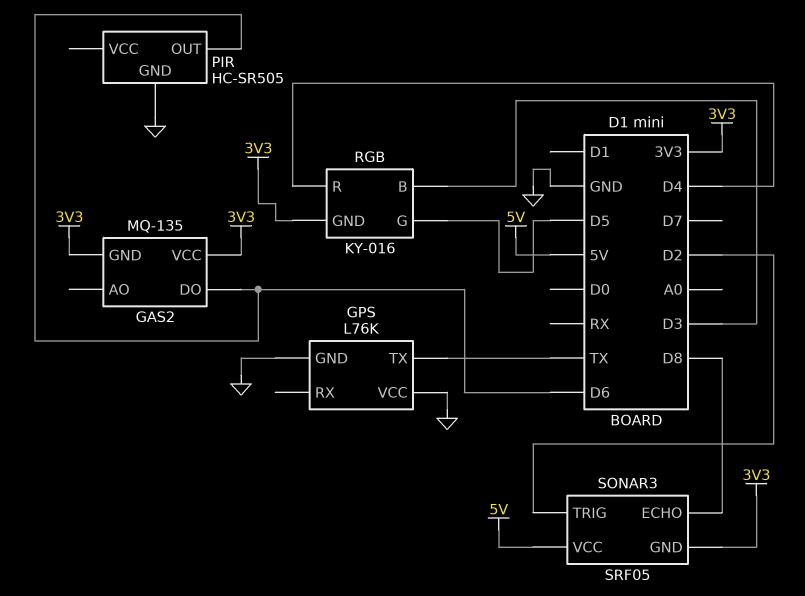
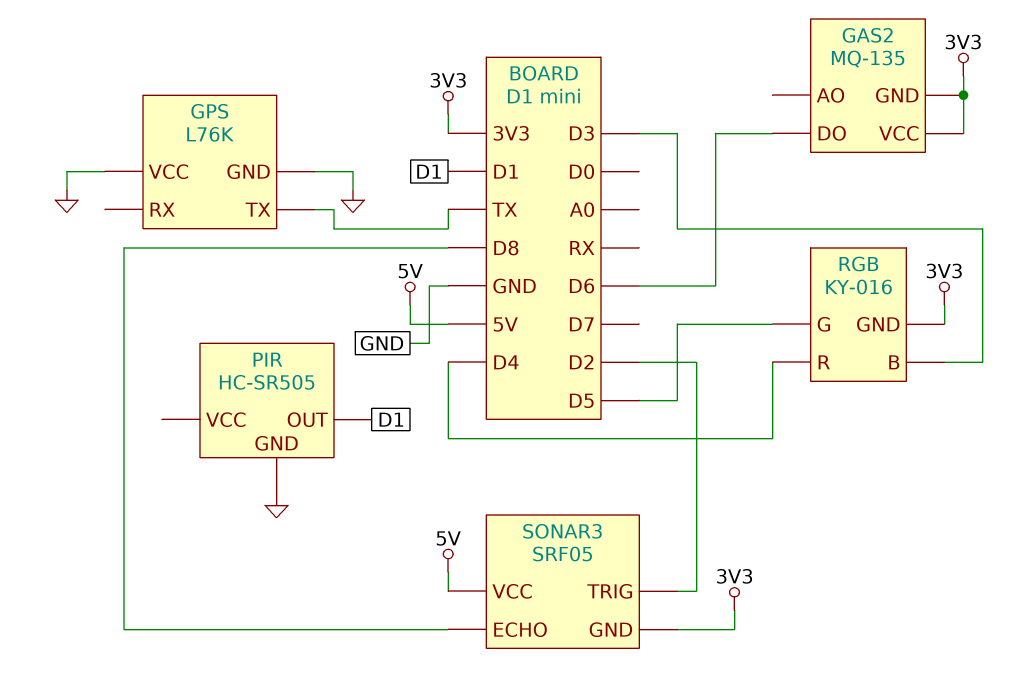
PIR pin OUT: D6 -> D1

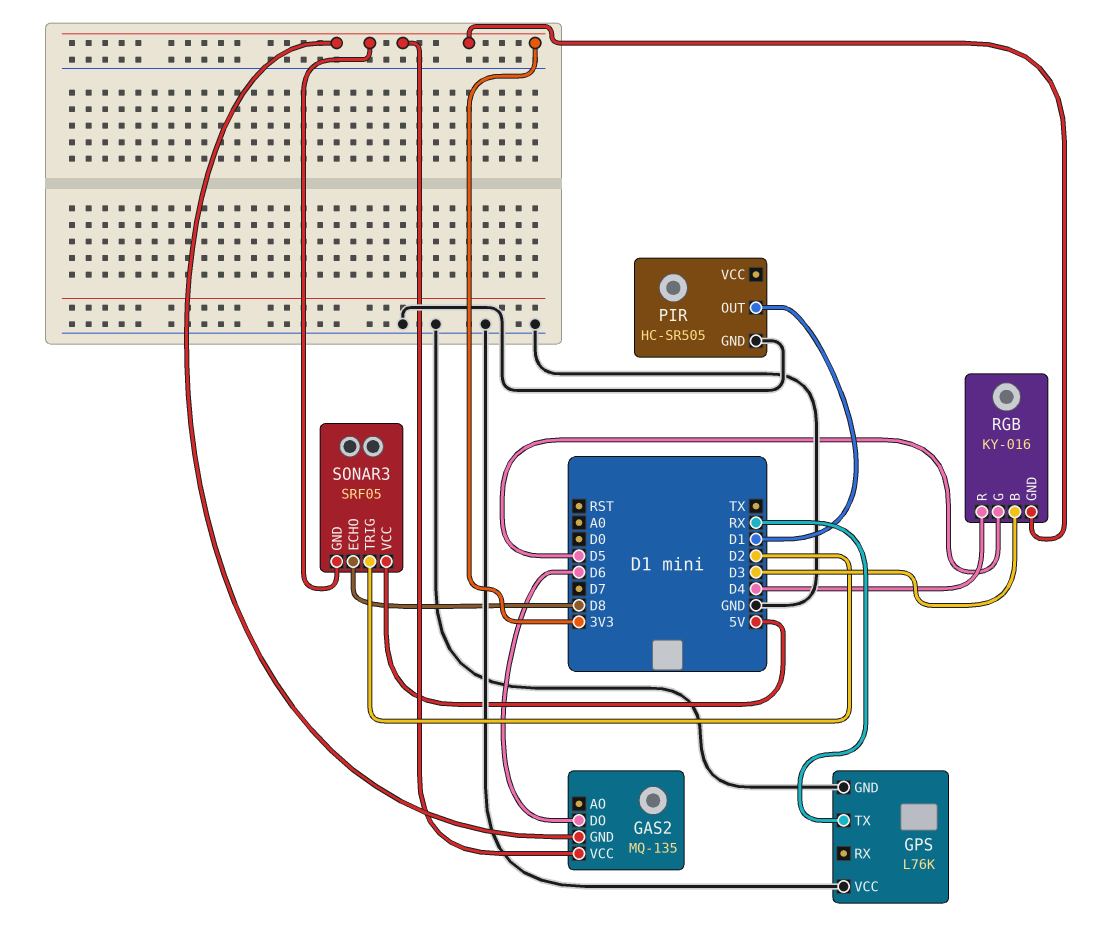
GPS pin TX: TX -> RX

